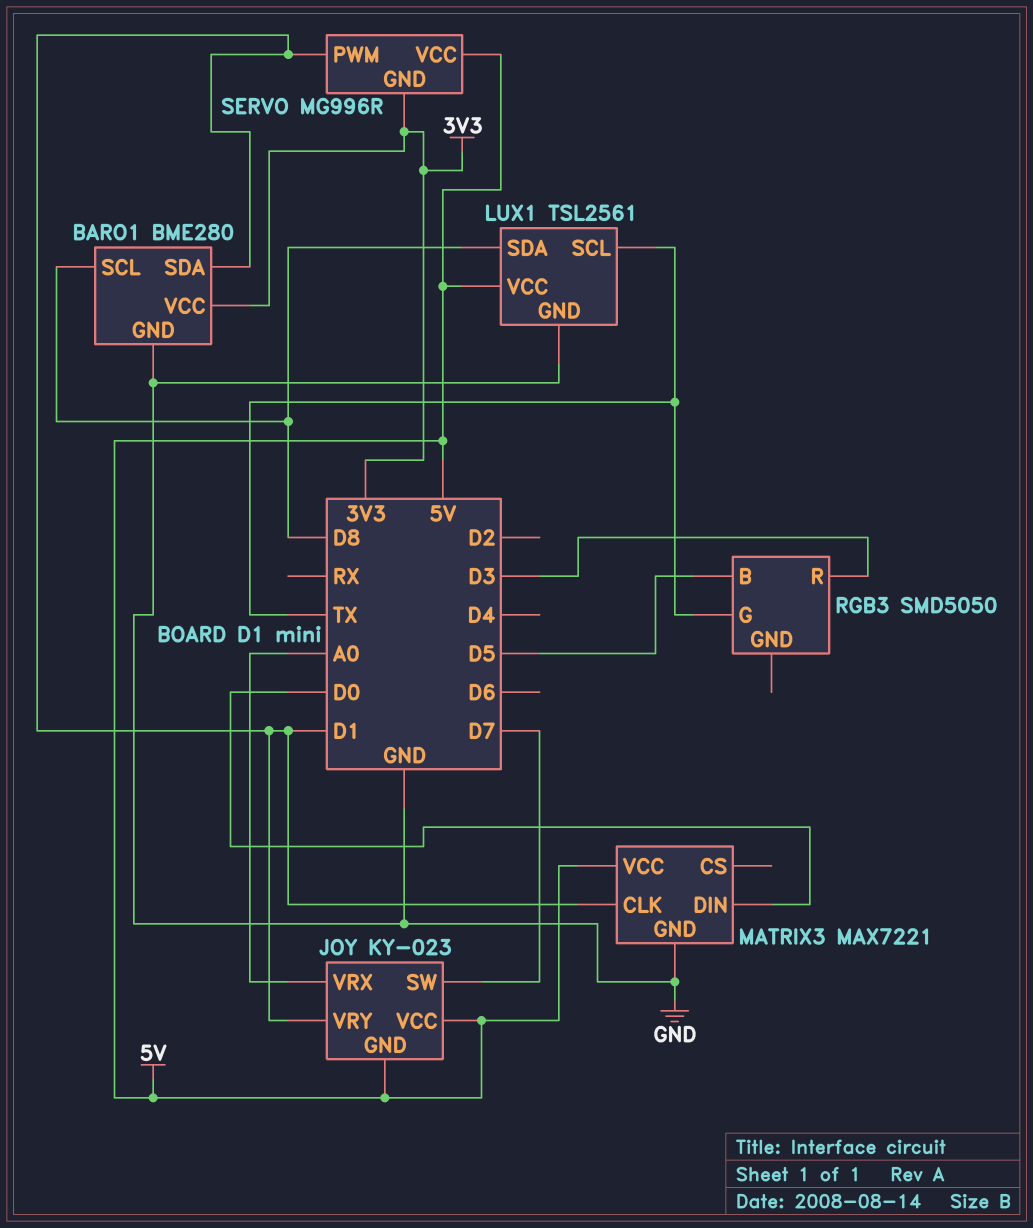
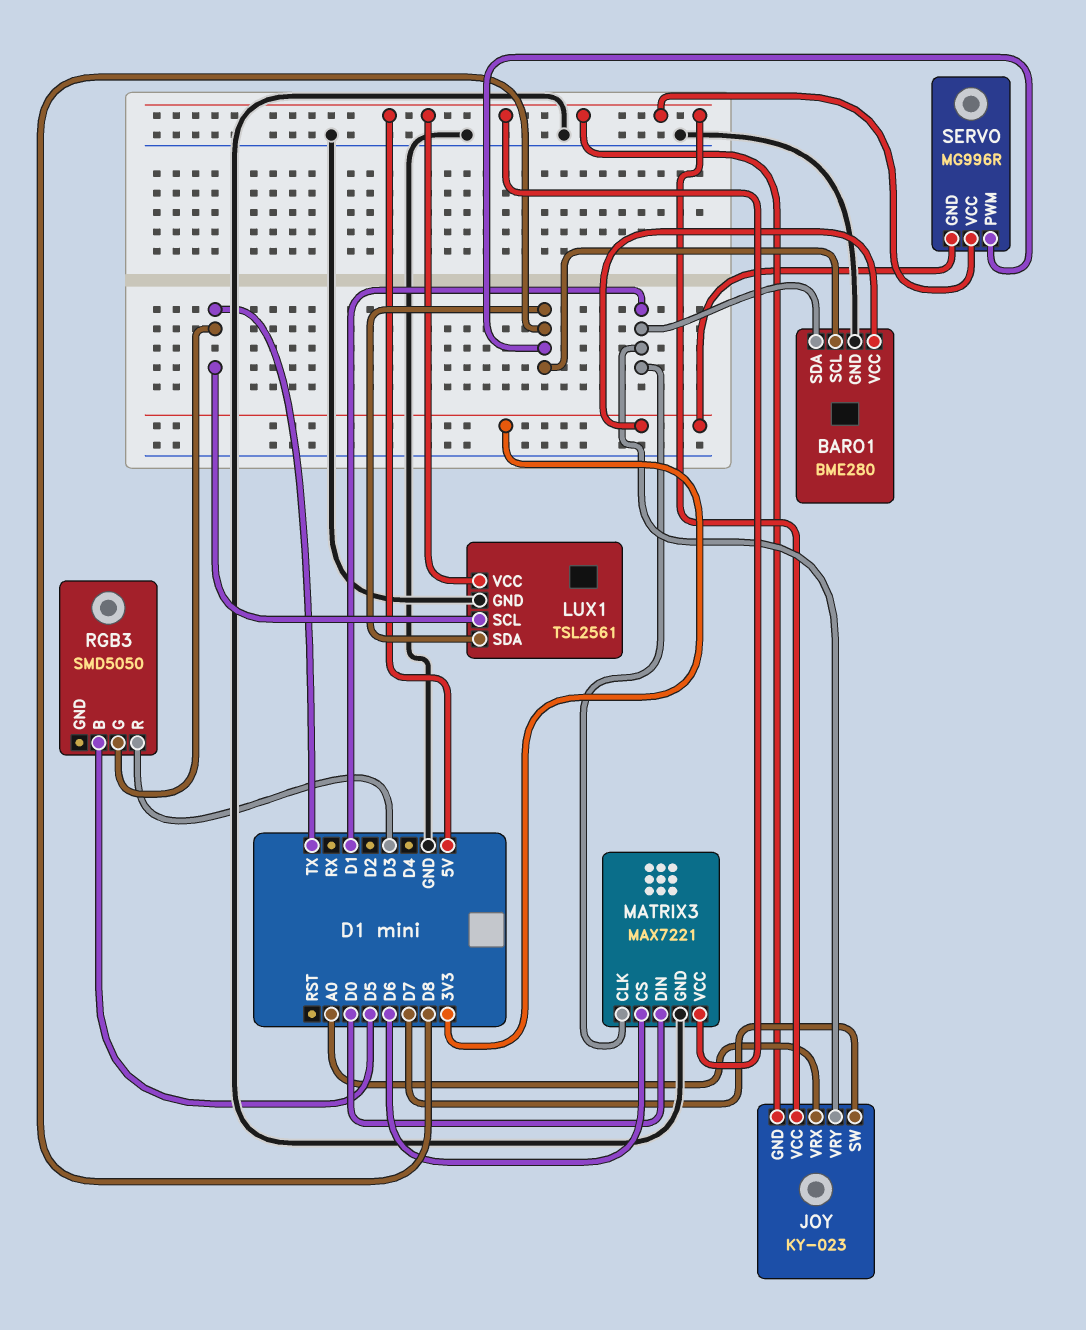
MATRIX3 pin CS: none -> D6
SERVO pin PWM: D1 -> D8

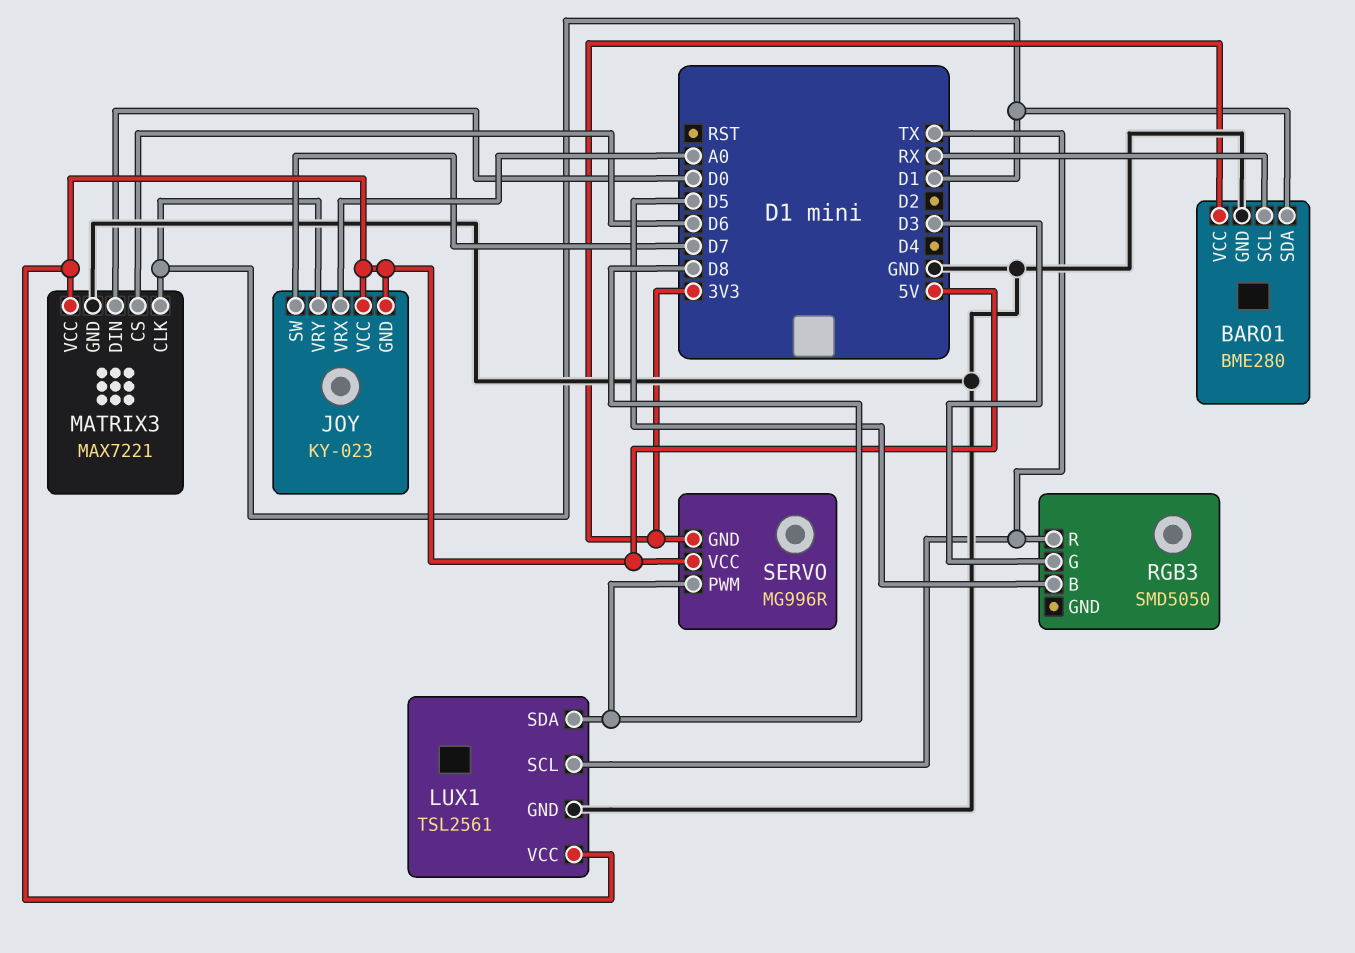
BARO1 pin SCL: D8 -> RX
RGB3 pin G: TX -> D3
RGB3 pin R: D3 -> TX

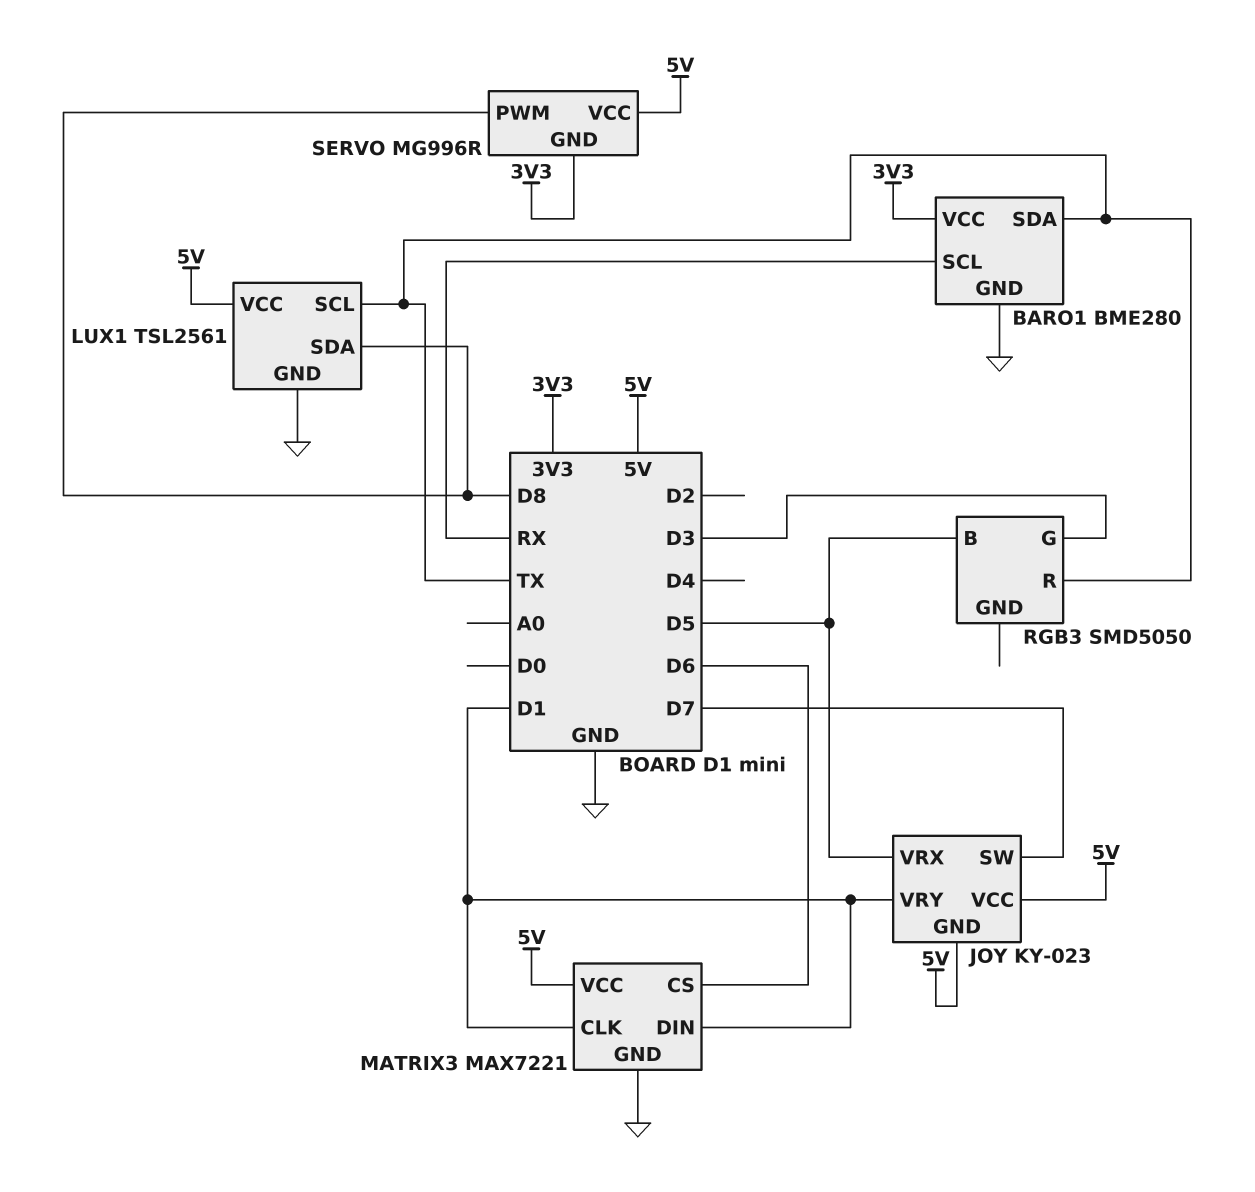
BARO1 pin SDA: D1 -> TX
JOY pin VRX: A0 -> D5
MATRIX3 pin DIN: D0 -> D1

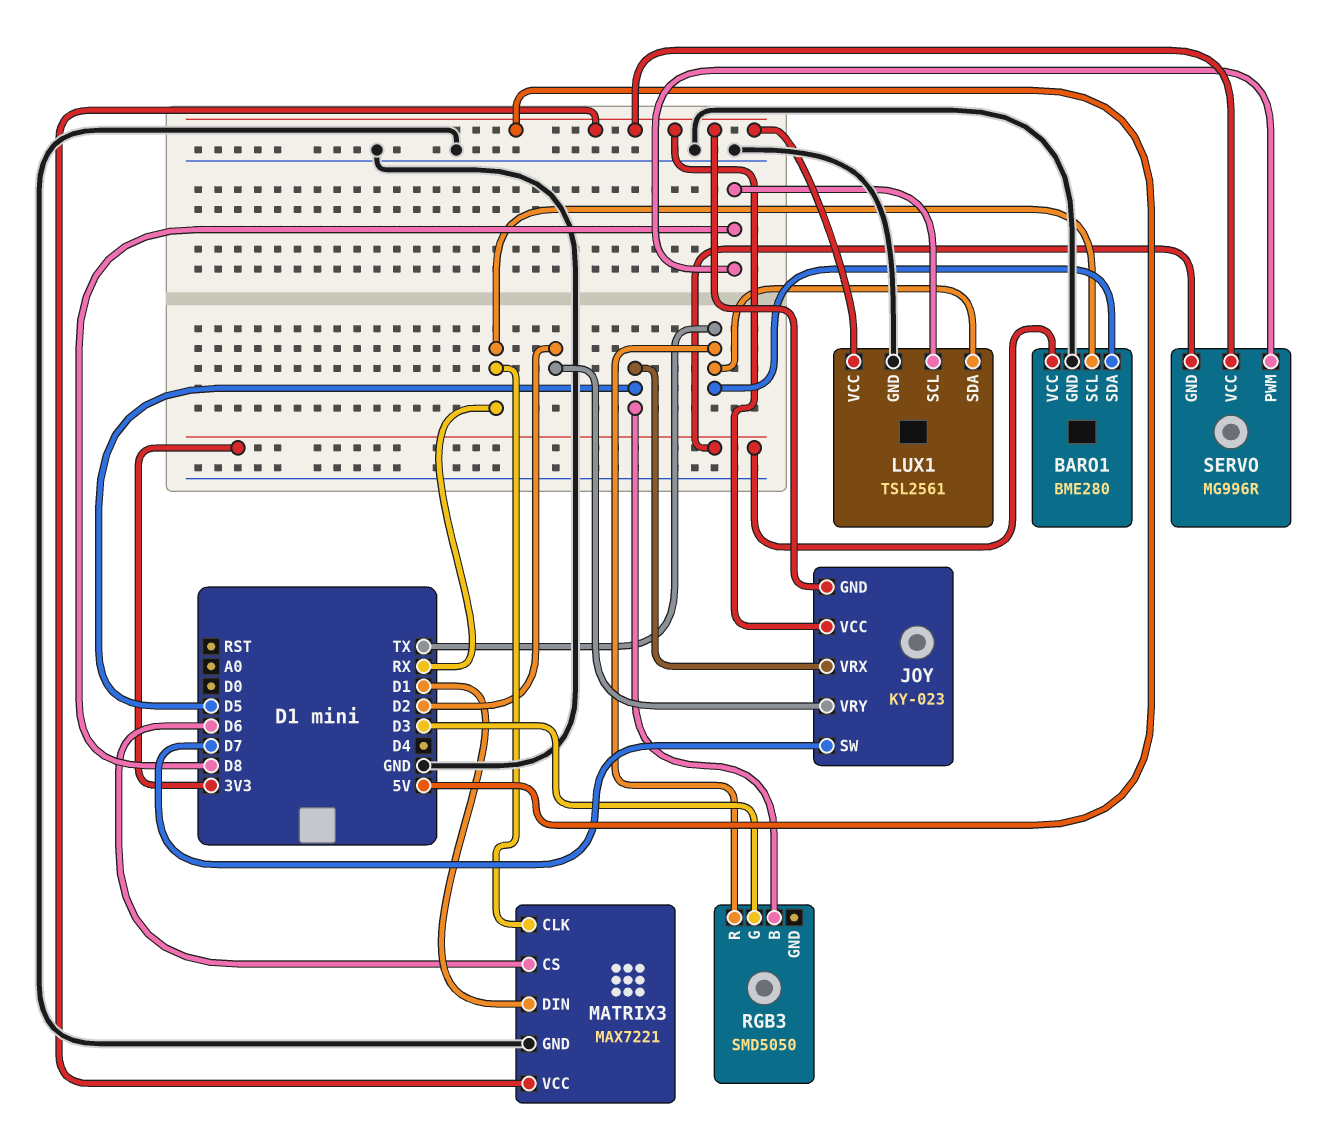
JOY pin VRY: D1 -> D2
LUX1 pin SCL: TX -> D8
LUX1 pin SDA: D8 -> TX
MATRIX3 pin CLK: D1 -> RX

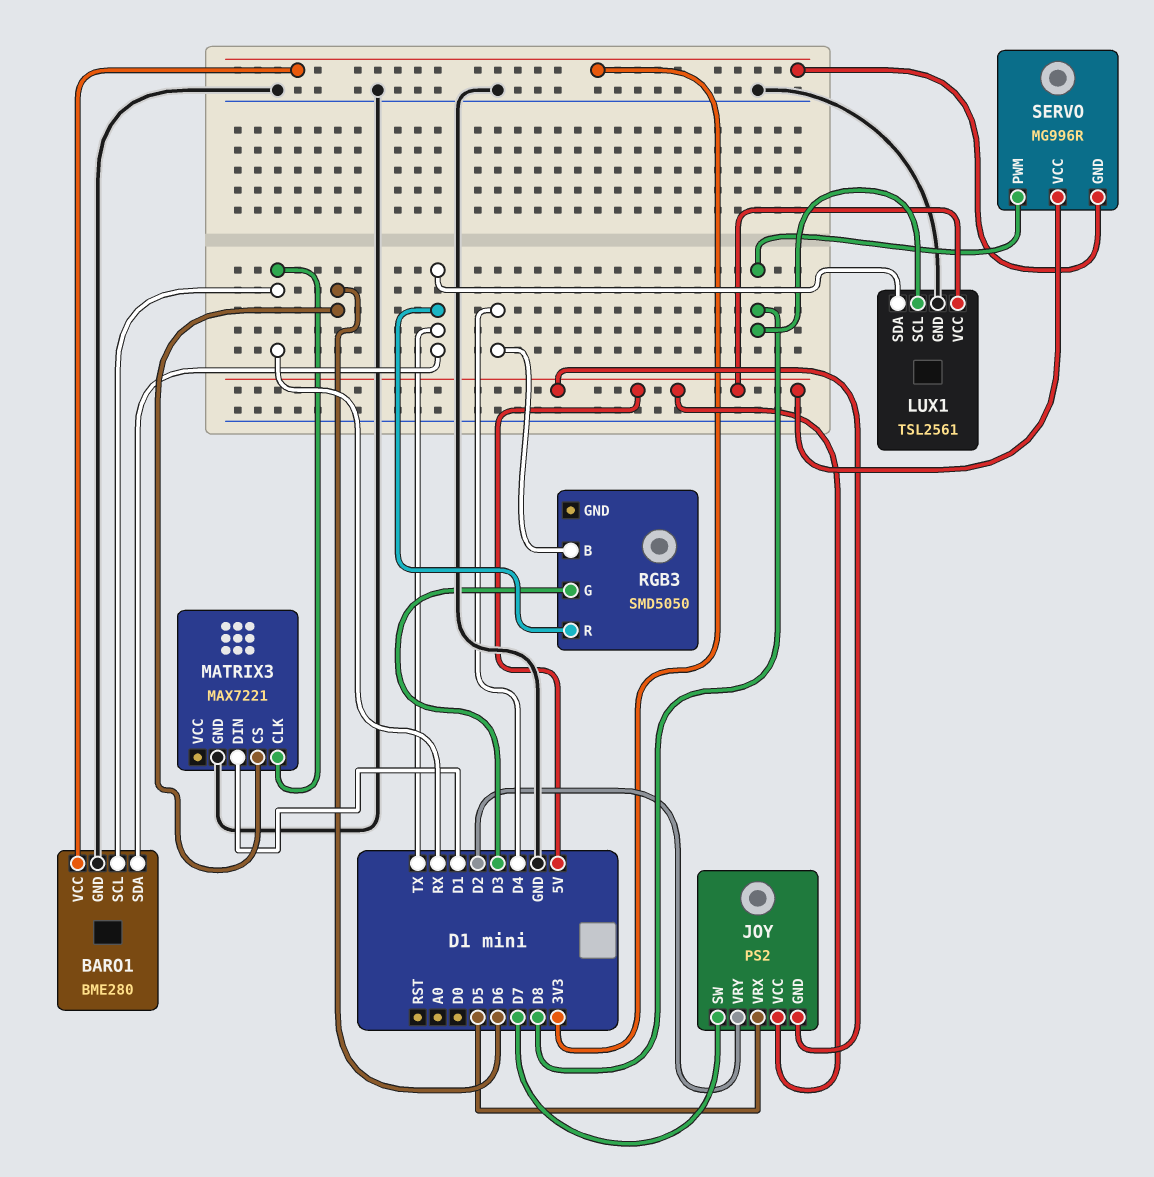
JOY: KY-023 -> PS2
MATRIX3 pin VCC: 5V -> none
RGB3 pin B: D5 -> D4

